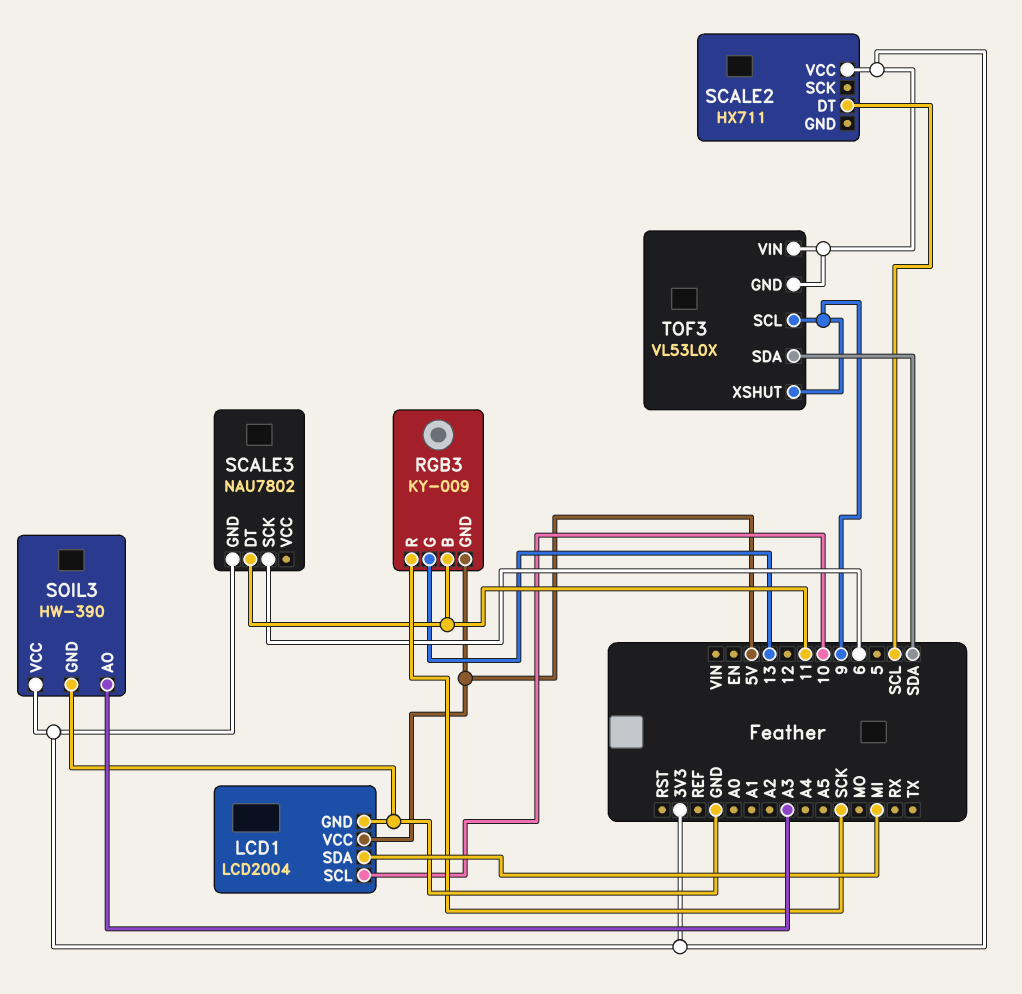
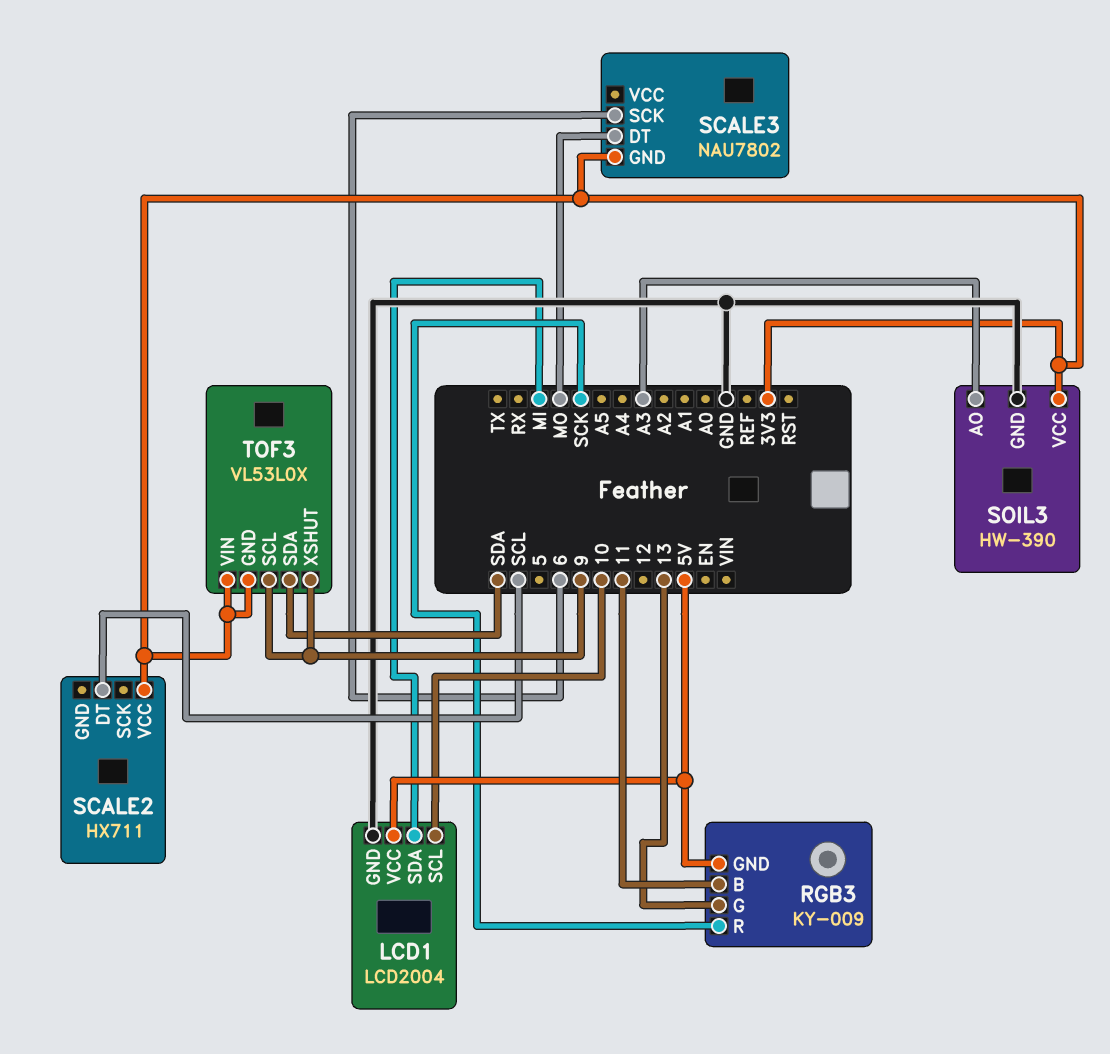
SCALE3 pin DT: 11 -> MO

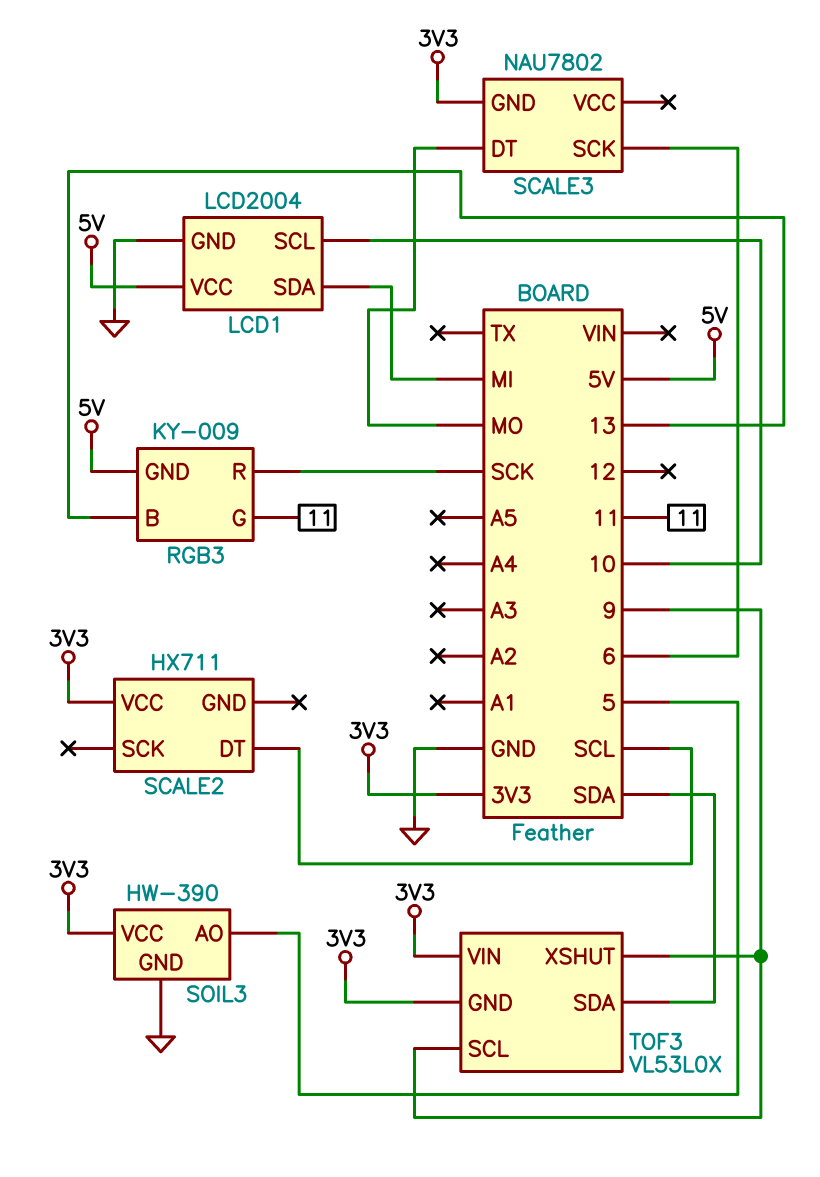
RGB3 pin B: 11 -> 13
RGB3 pin G: 13 -> 11
SOIL3 pin AO: A3 -> 5

